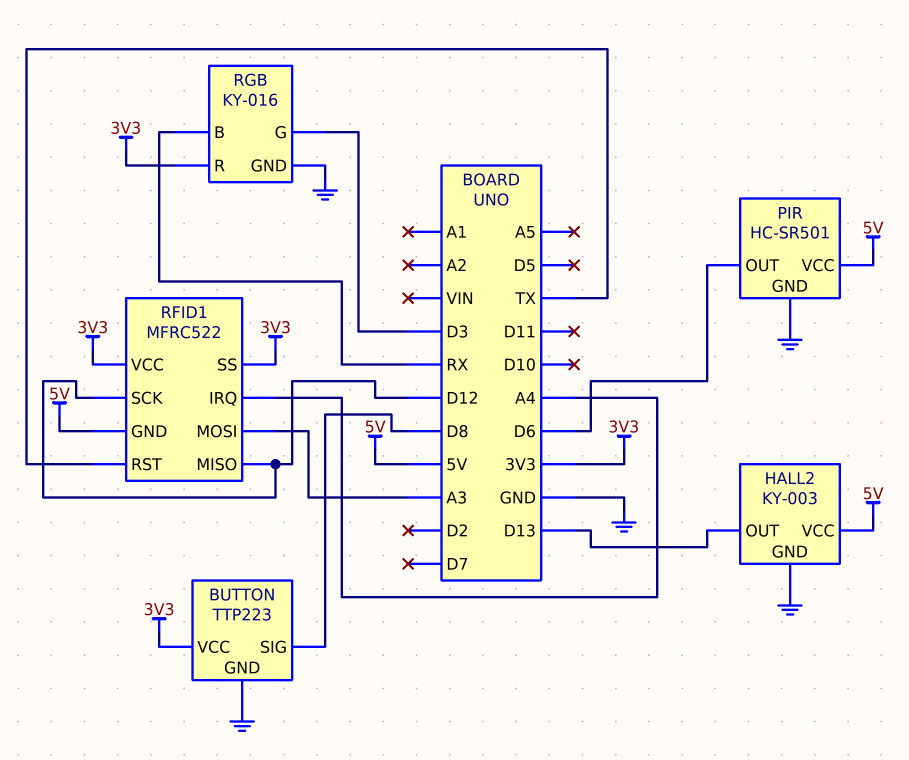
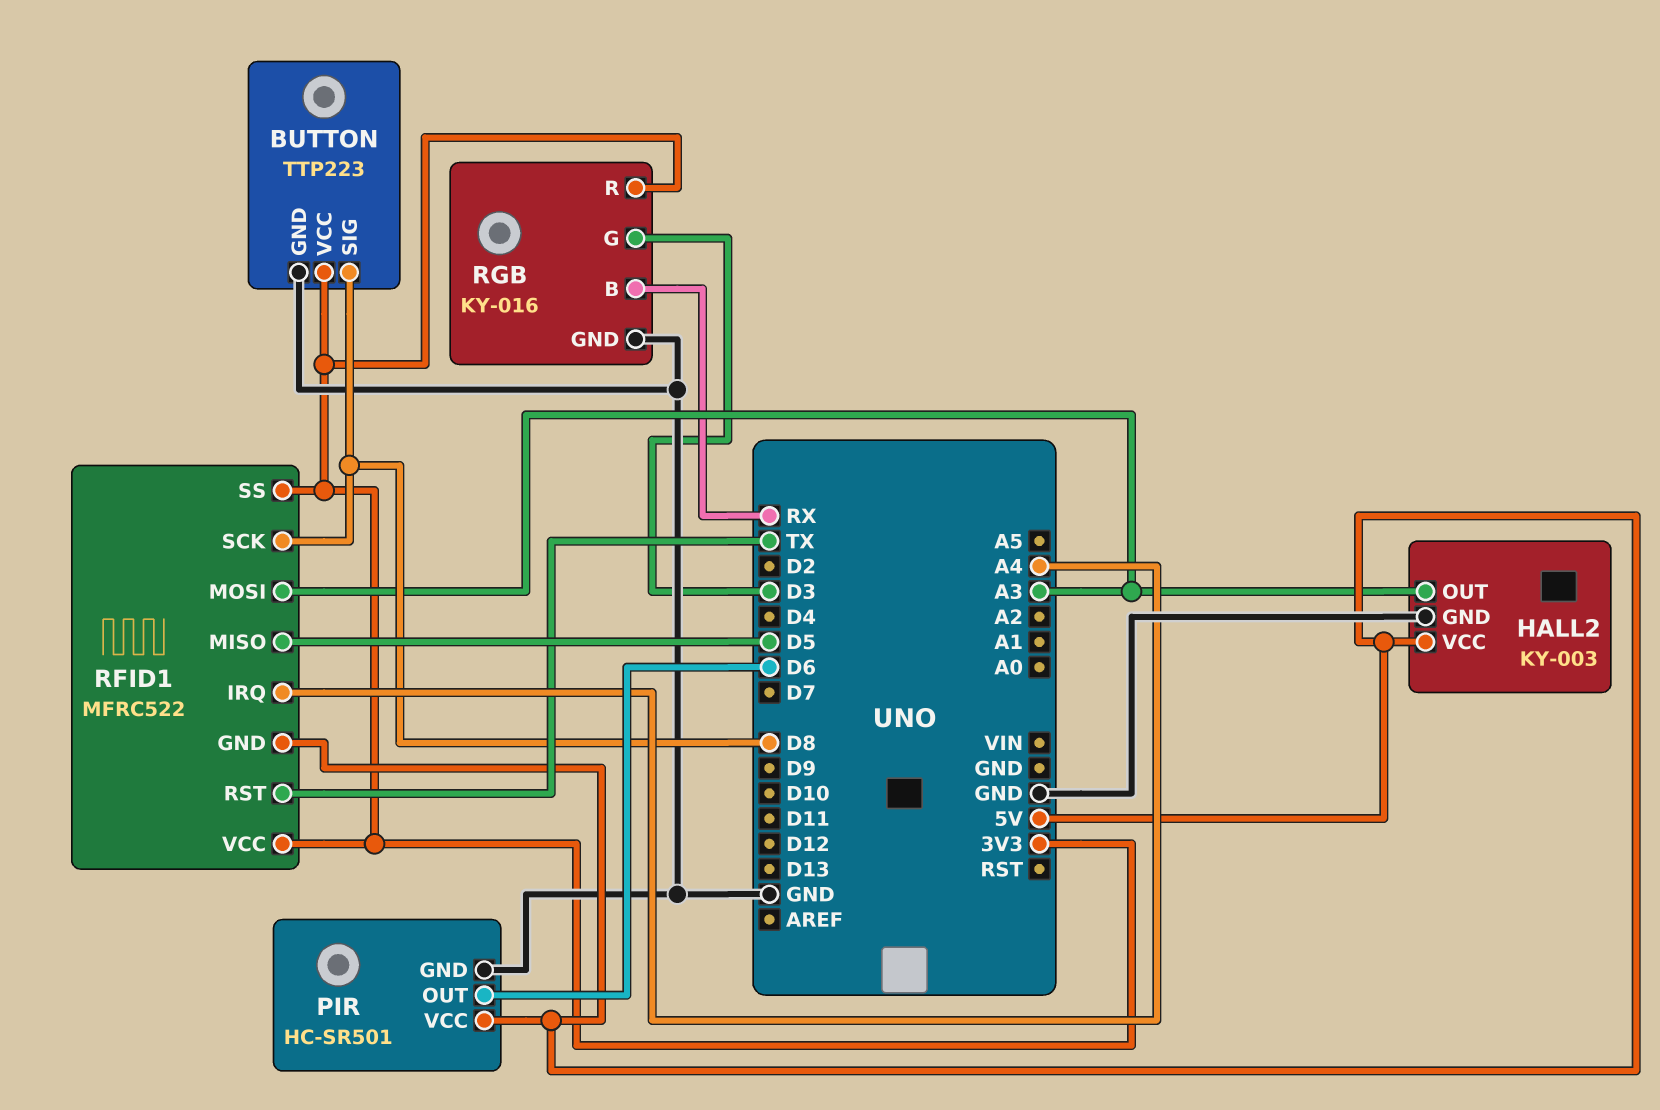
HALL2 pin OUT: D13 -> A3
RFID1 pin MISO: D12 -> D5
RFID1 pin SCK: D12 -> D8

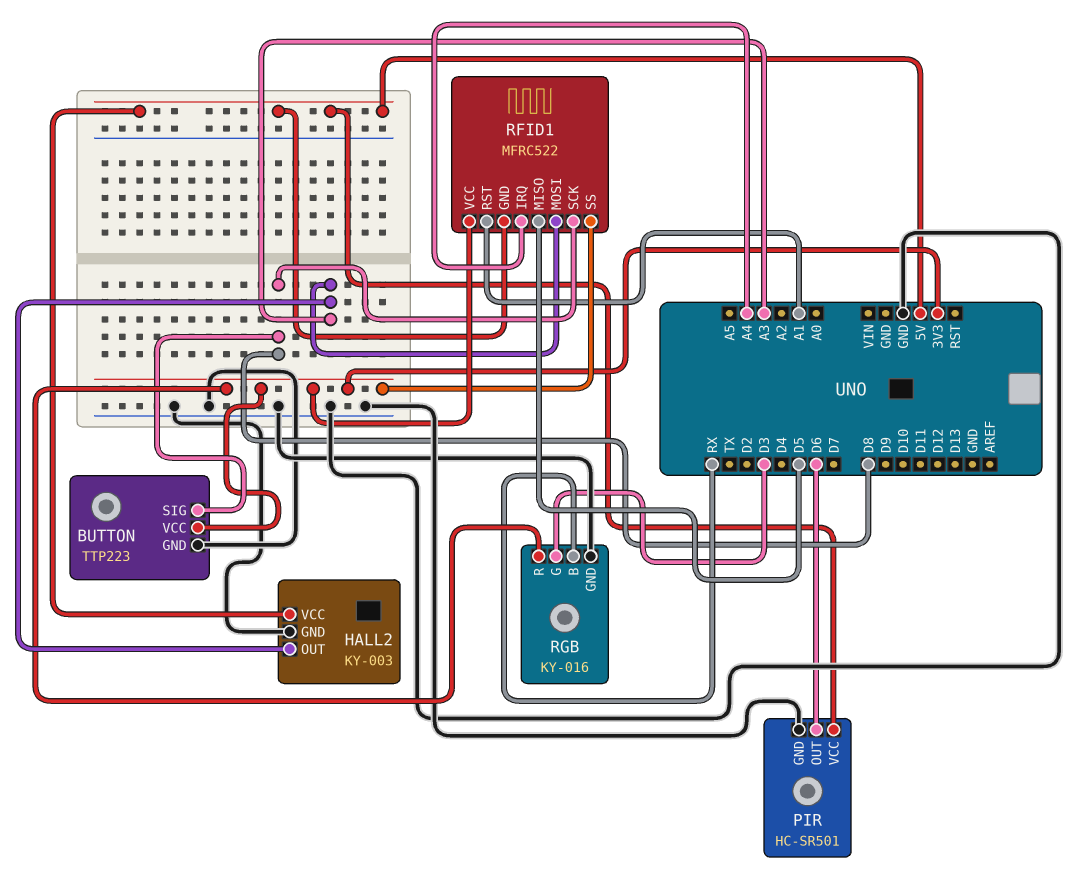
RFID1 pin RST: TX -> A1

